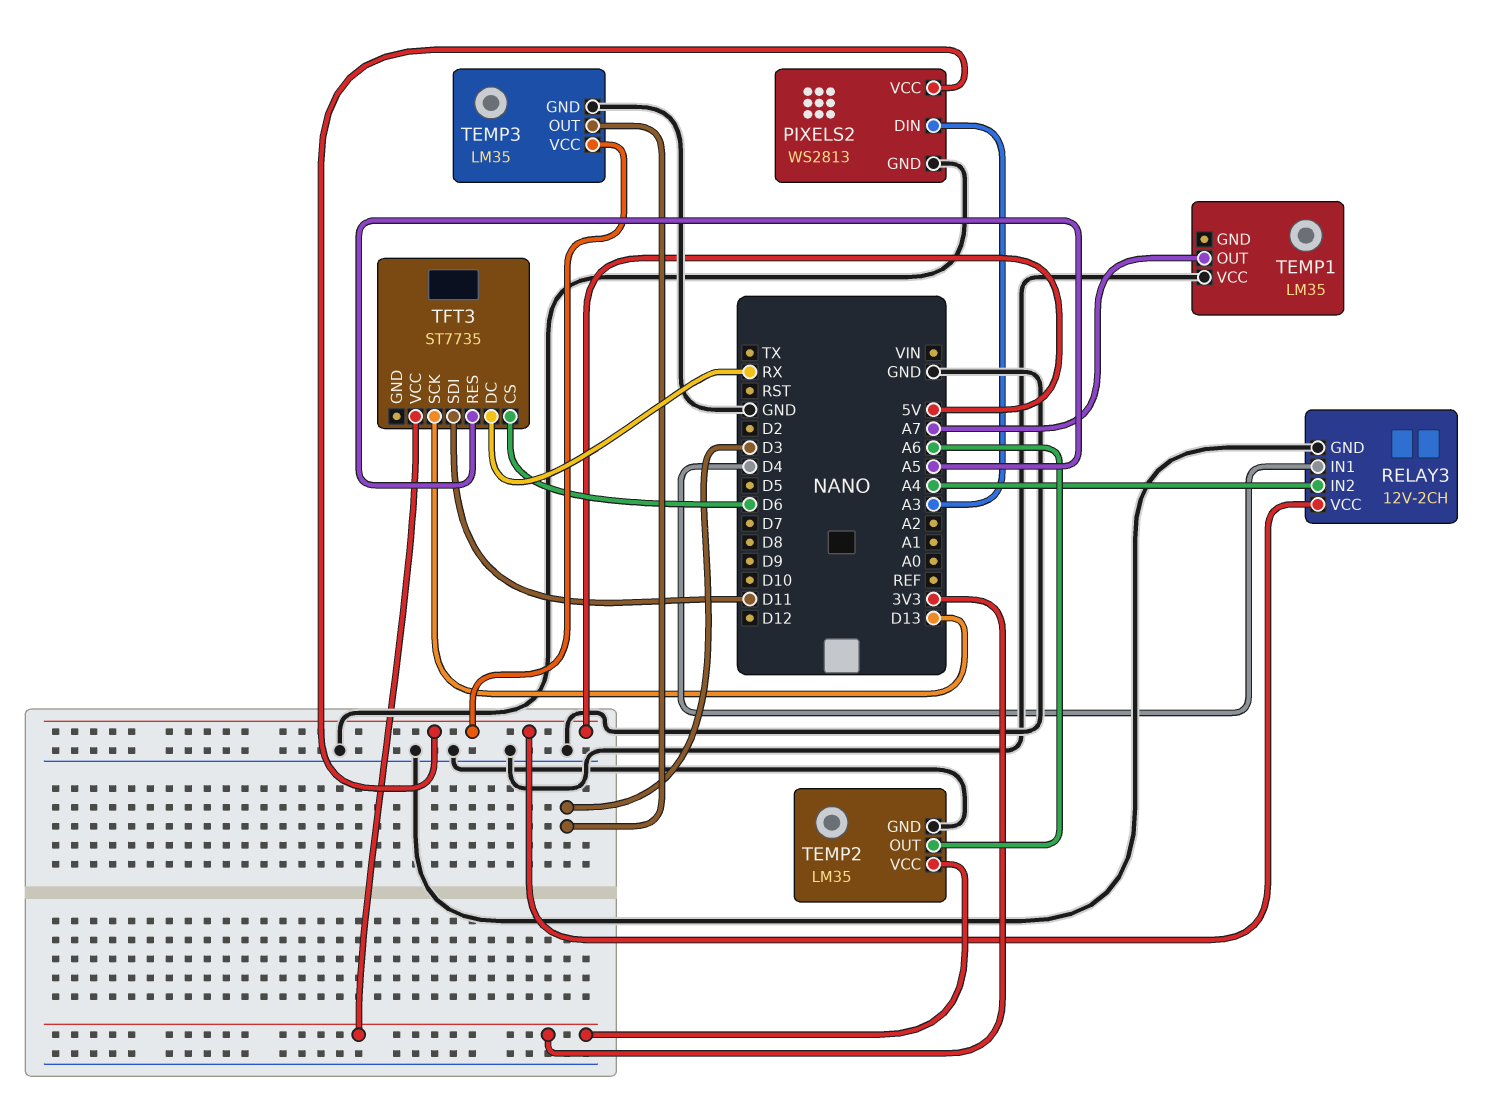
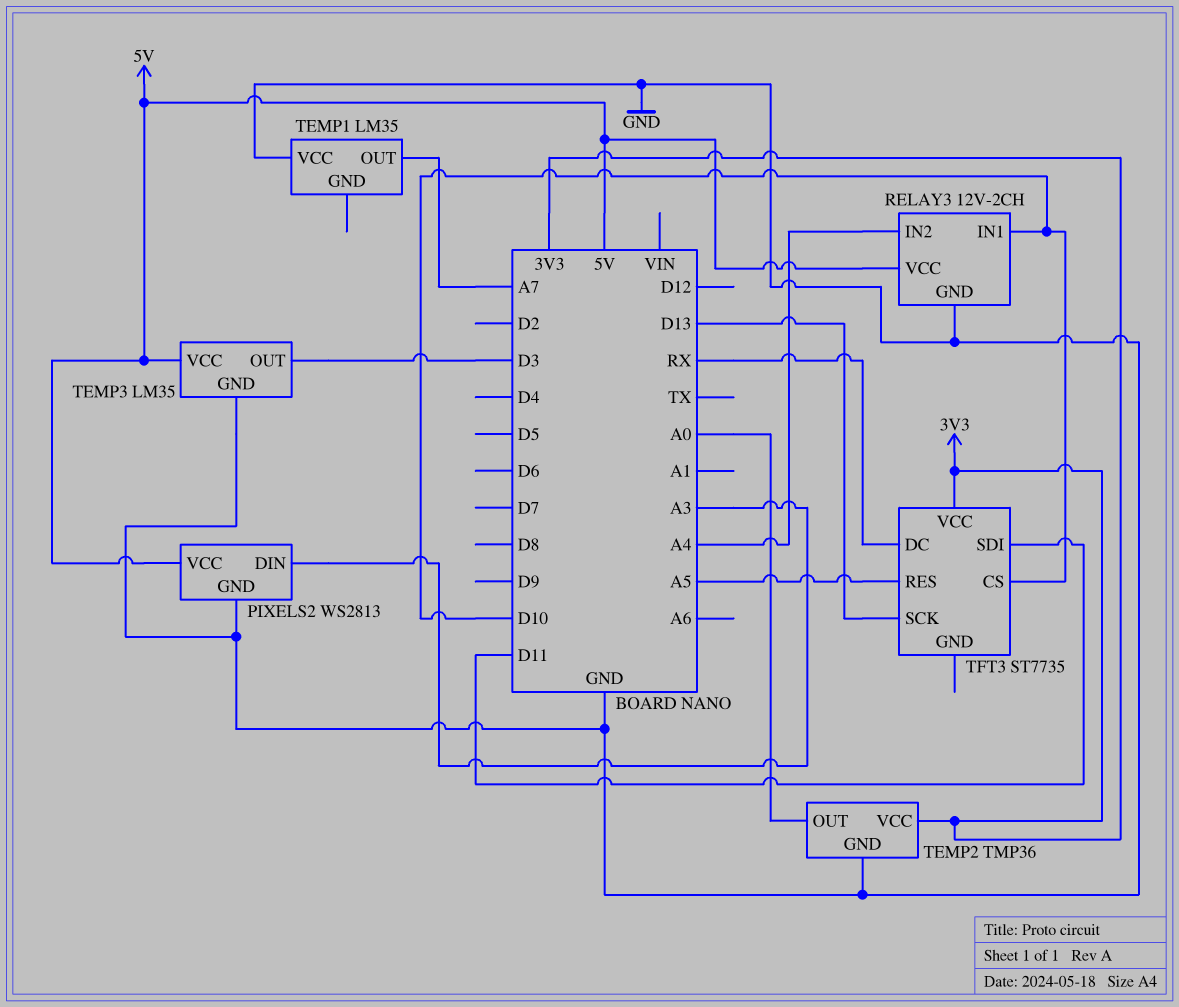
RELAY3 pin IN1: D4 -> D10
TEMP2: LM35 -> TMP36
TEMP2 pin OUT: A6 -> A0
TFT3 pin CS: D6 -> D10

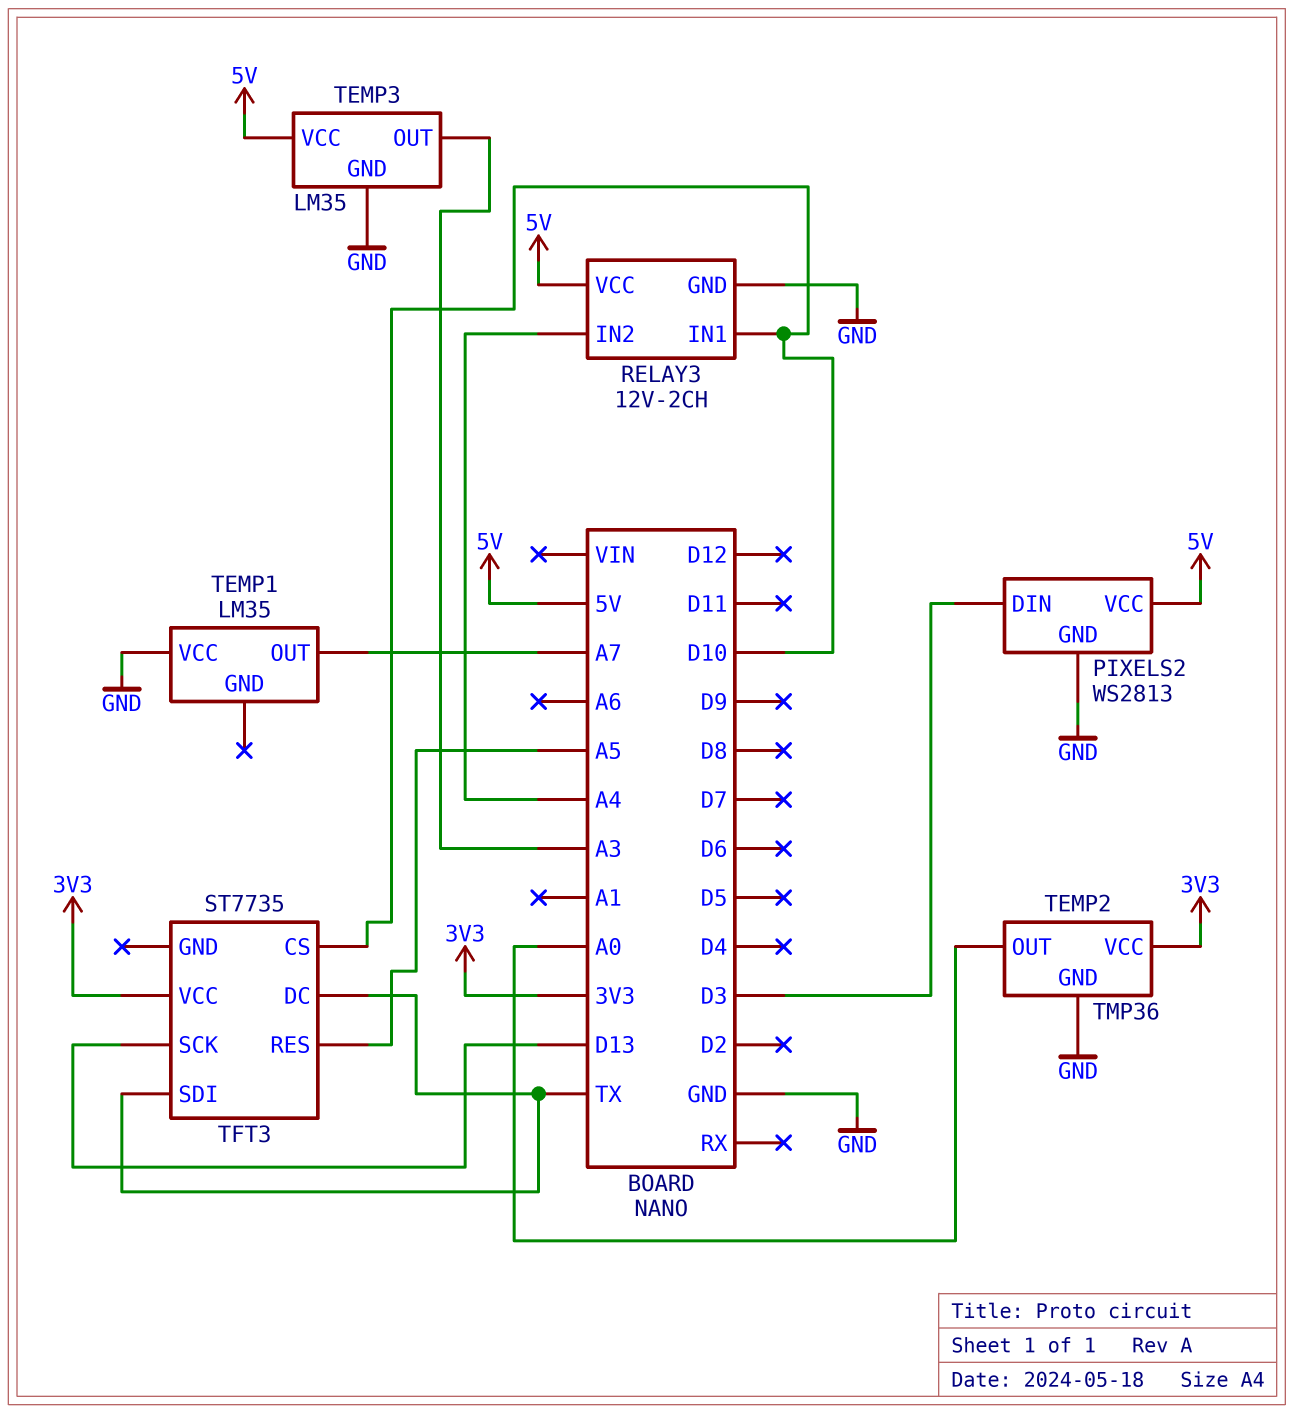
PIXELS2 pin DIN: A3 -> D3
TEMP3 pin OUT: D3 -> A3
TFT3 pin DC: RX -> TX
TFT3 pin SDI: D11 -> TX

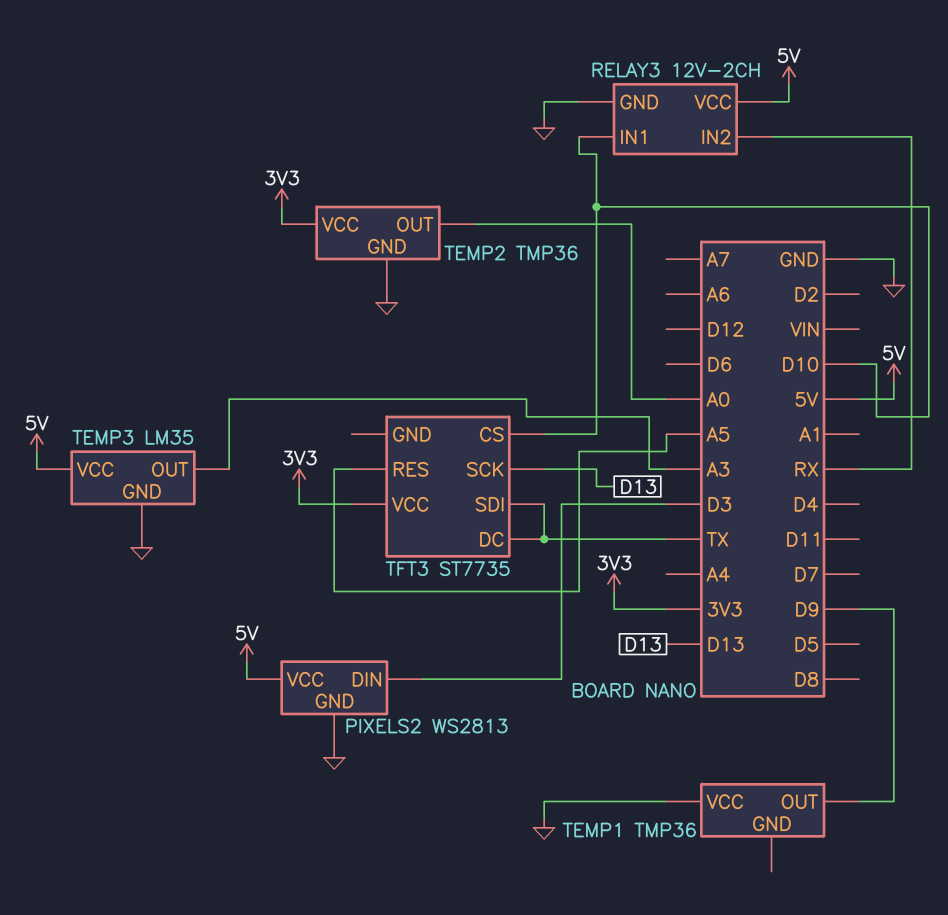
RELAY3 pin IN2: A4 -> RX
TEMP1: LM35 -> TMP36
TEMP1 pin OUT: A7 -> D9

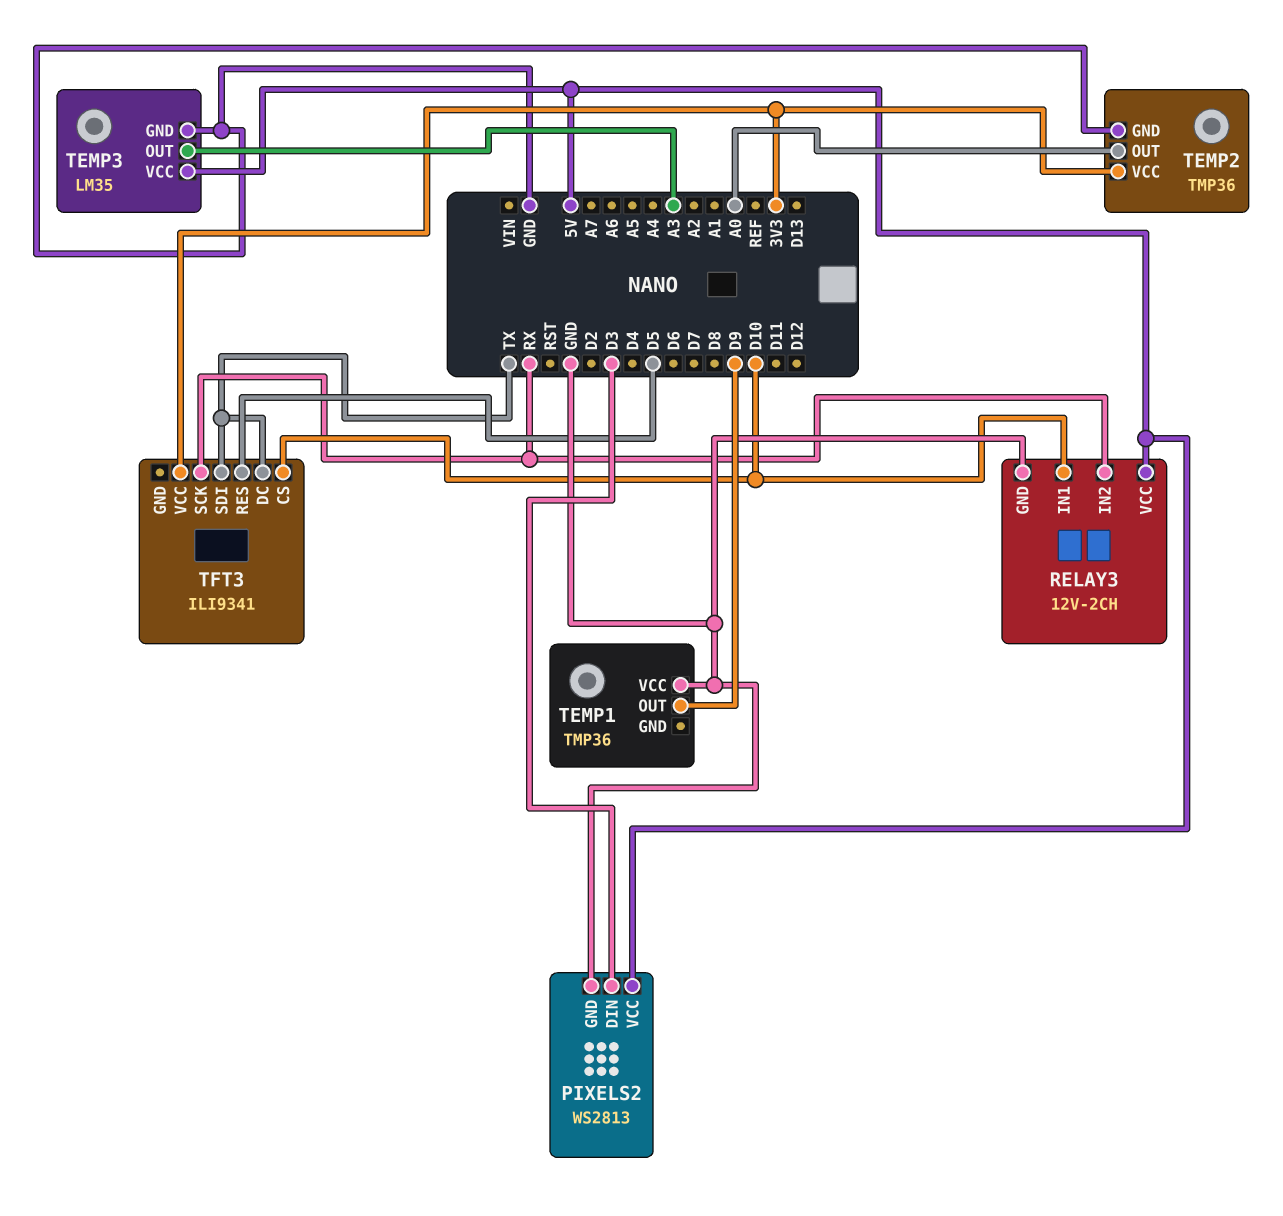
TFT3: ST7735 -> ILI9341
TFT3 pin RES: A5 -> D5
TFT3 pin SCK: D13 -> RX

